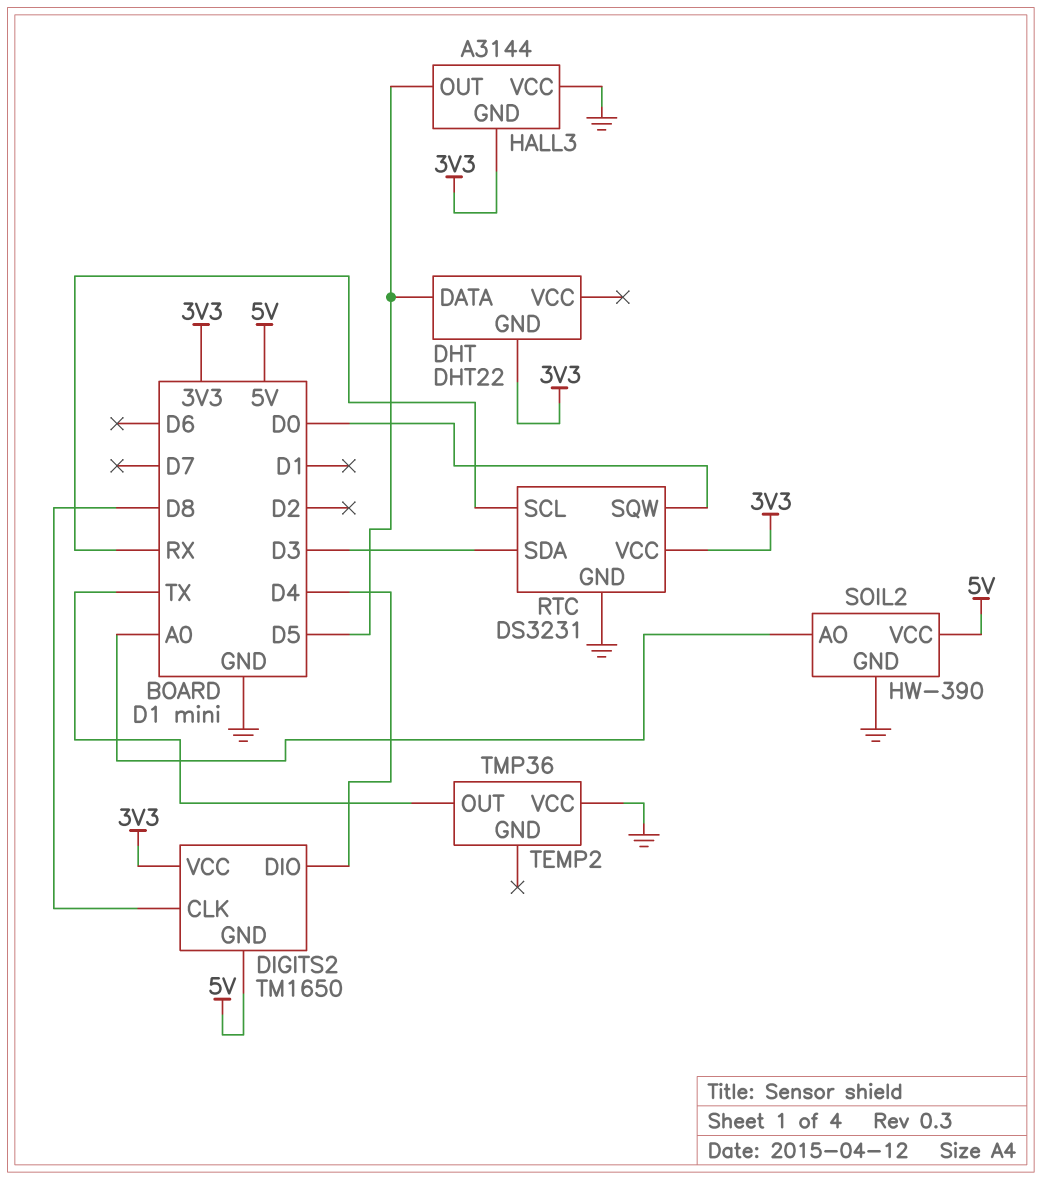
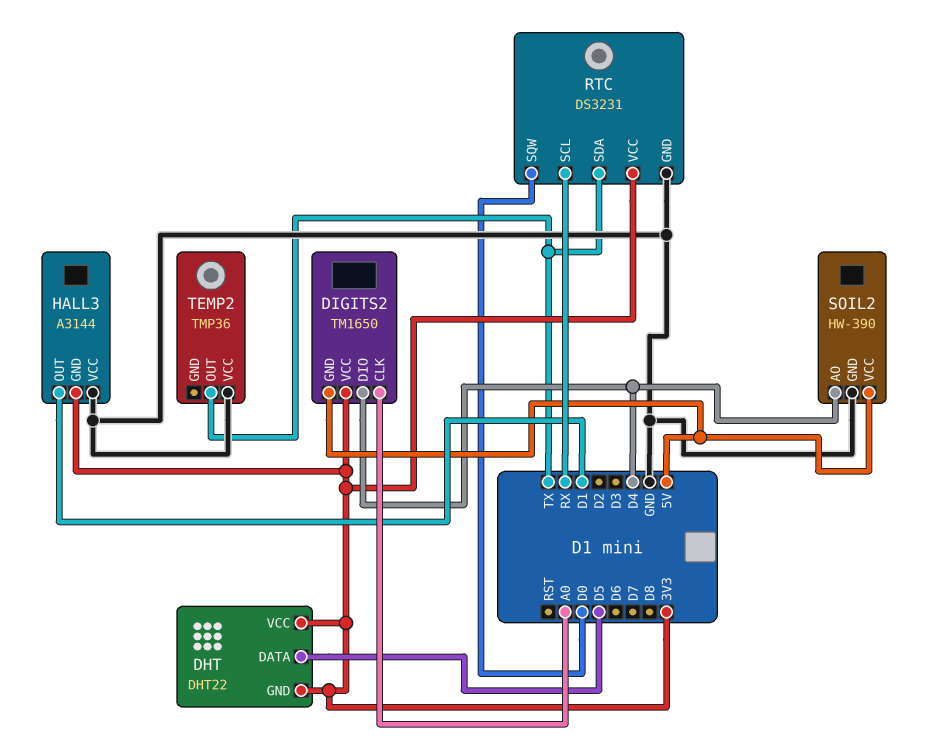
DHT pin VCC: none -> 3V3
DIGITS2 pin CLK: D8 -> A0
HALL3 pin OUT: D5 -> D1
RTC pin SDA: D3 -> TX
SOIL2 pin AO: A0 -> D4

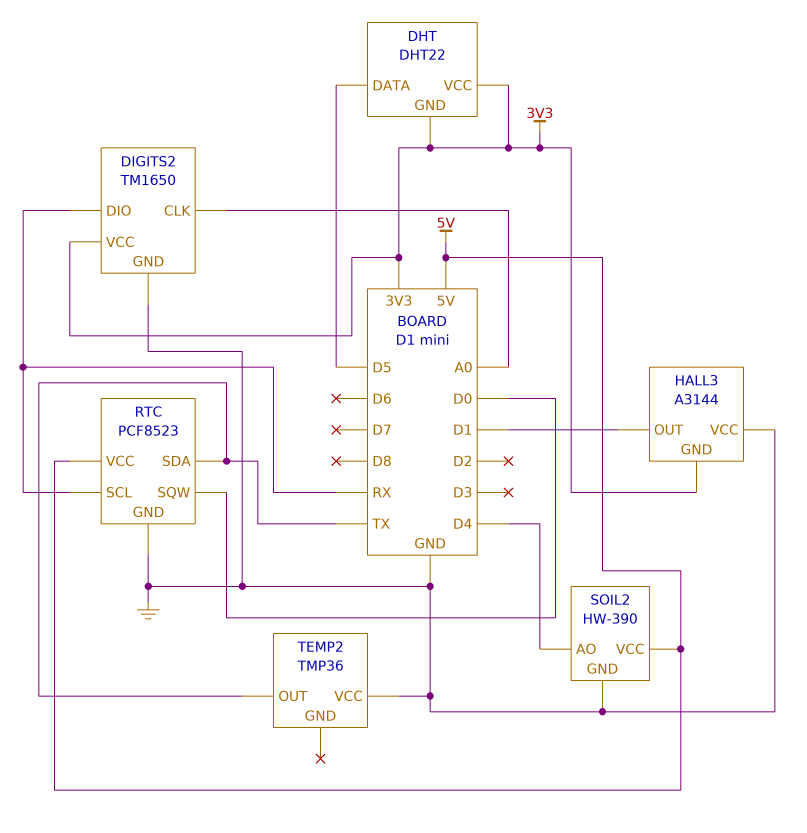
DIGITS2 pin DIO: D4 -> RX
DIGITS2 pin GND: 5V -> GND
RTC: DS3231 -> PCF8523
RTC pin VCC: 3V3 -> 5V

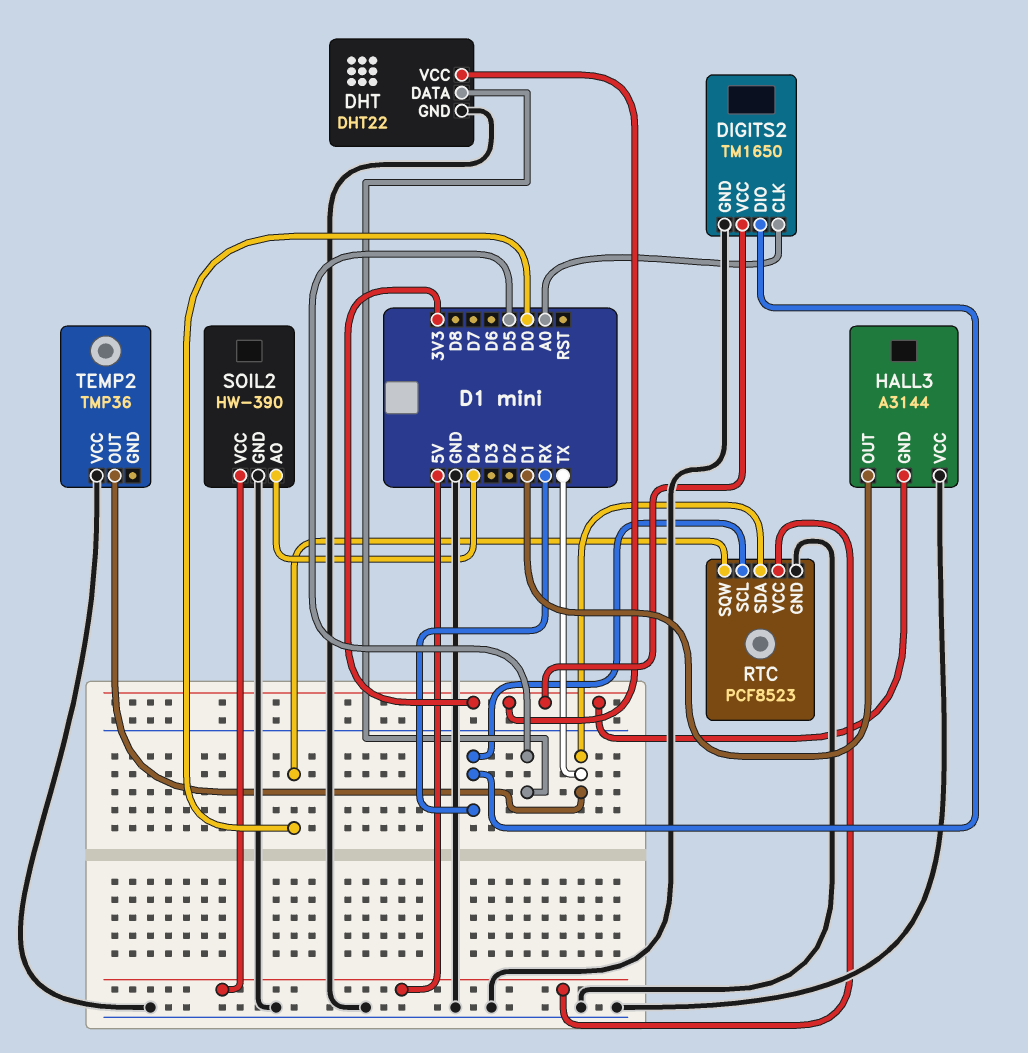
DHT pin GND: 3V3 -> GND

